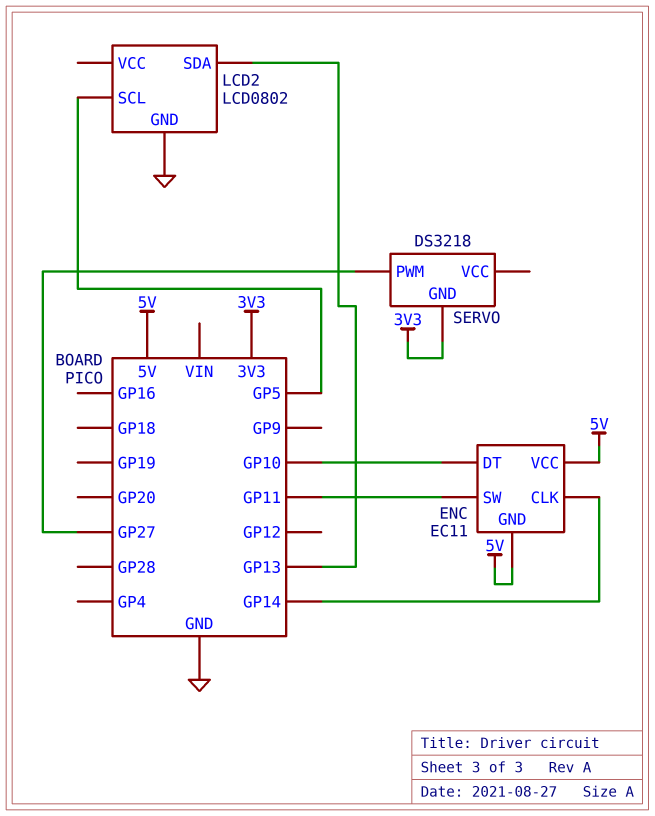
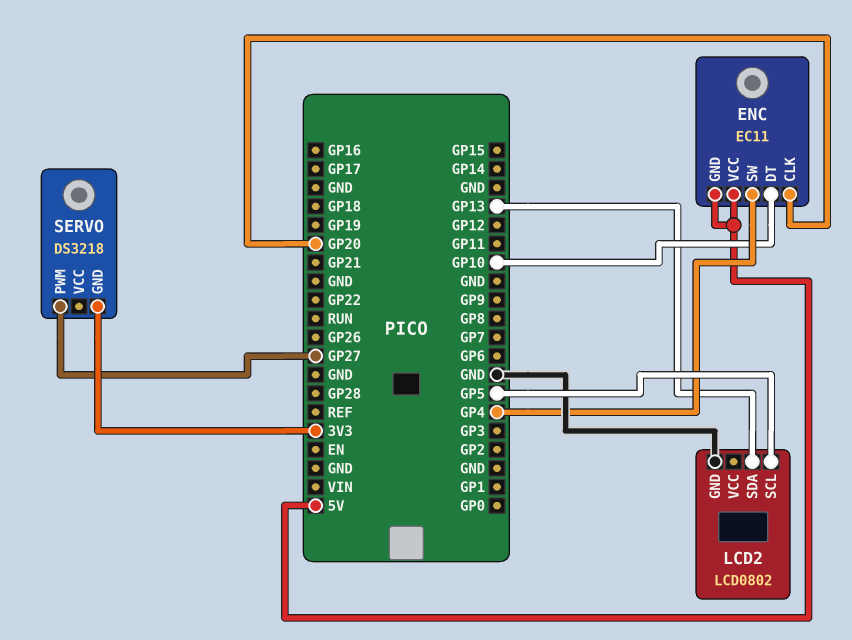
ENC pin CLK: GP14 -> GP20
ENC pin SW: GP11 -> GP4

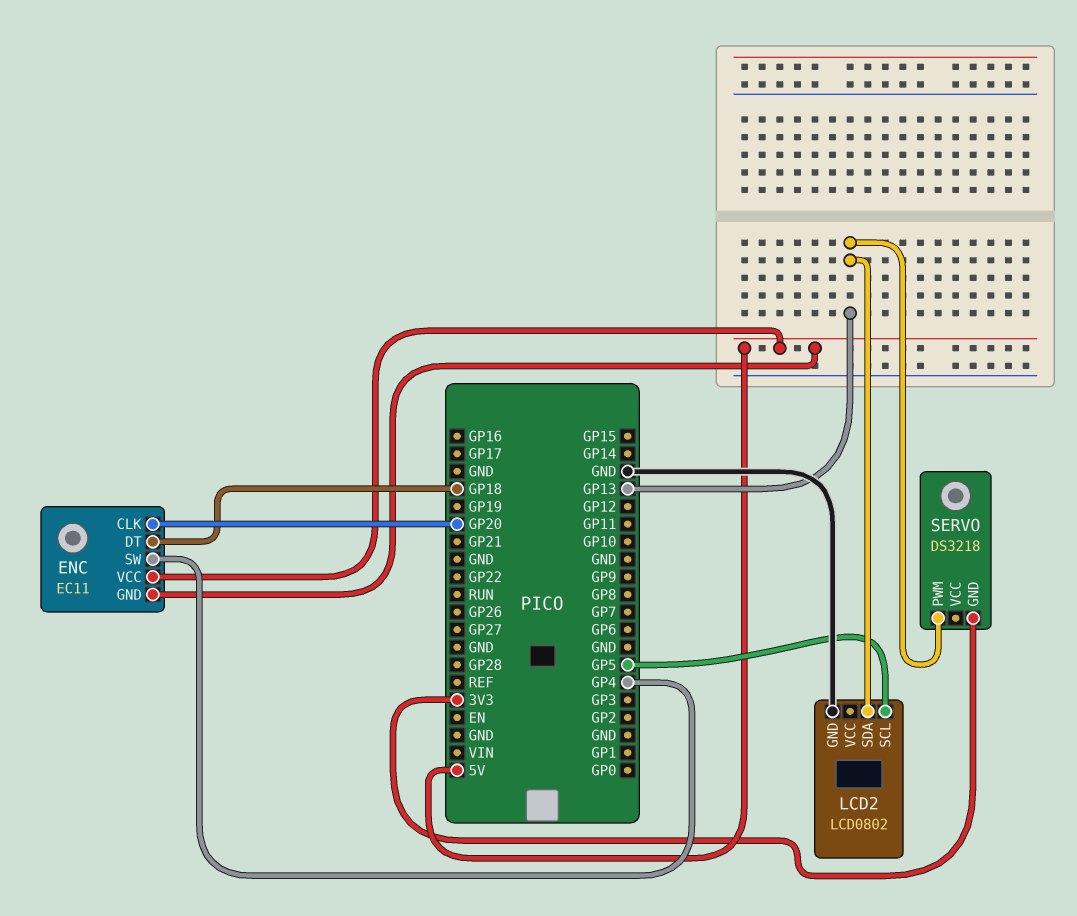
ENC pin DT: GP10 -> GP18
SERVO pin PWM: GP27 -> GP13

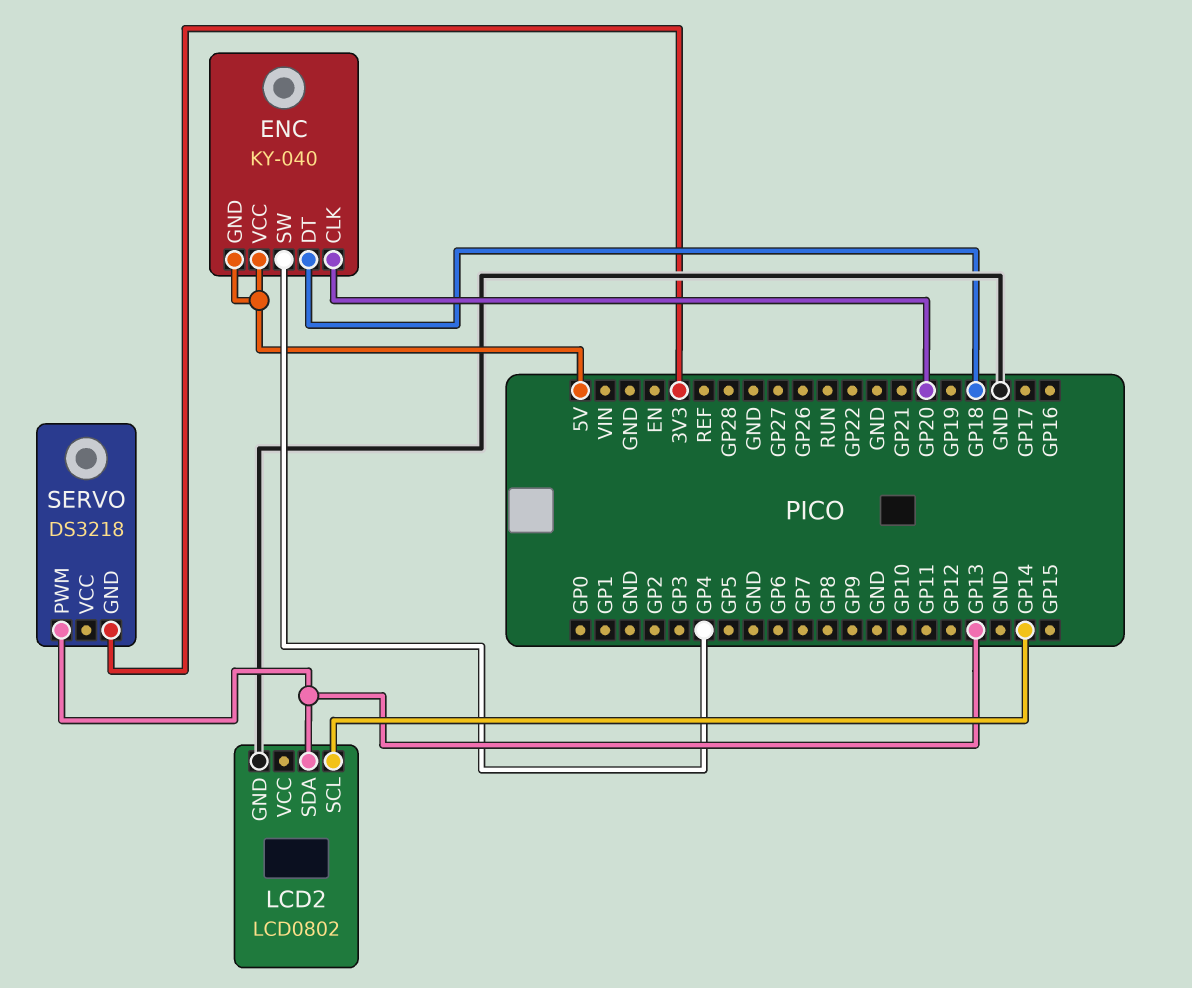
ENC: EC11 -> KY-040
LCD2 pin SCL: GP5 -> GP14

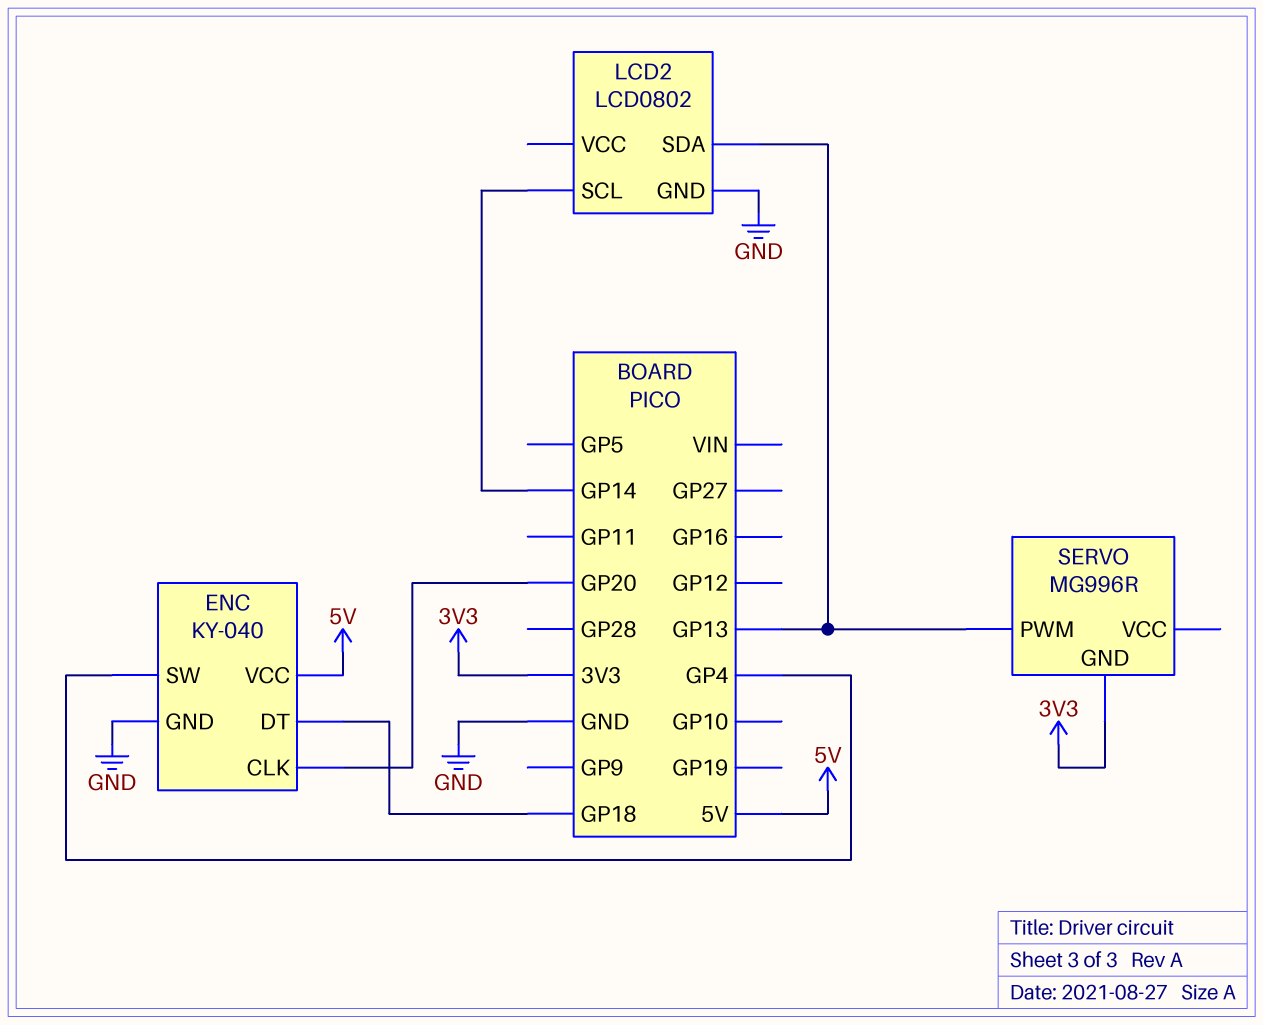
ENC pin GND: 5V -> GND
SERVO: DS3218 -> MG996R

